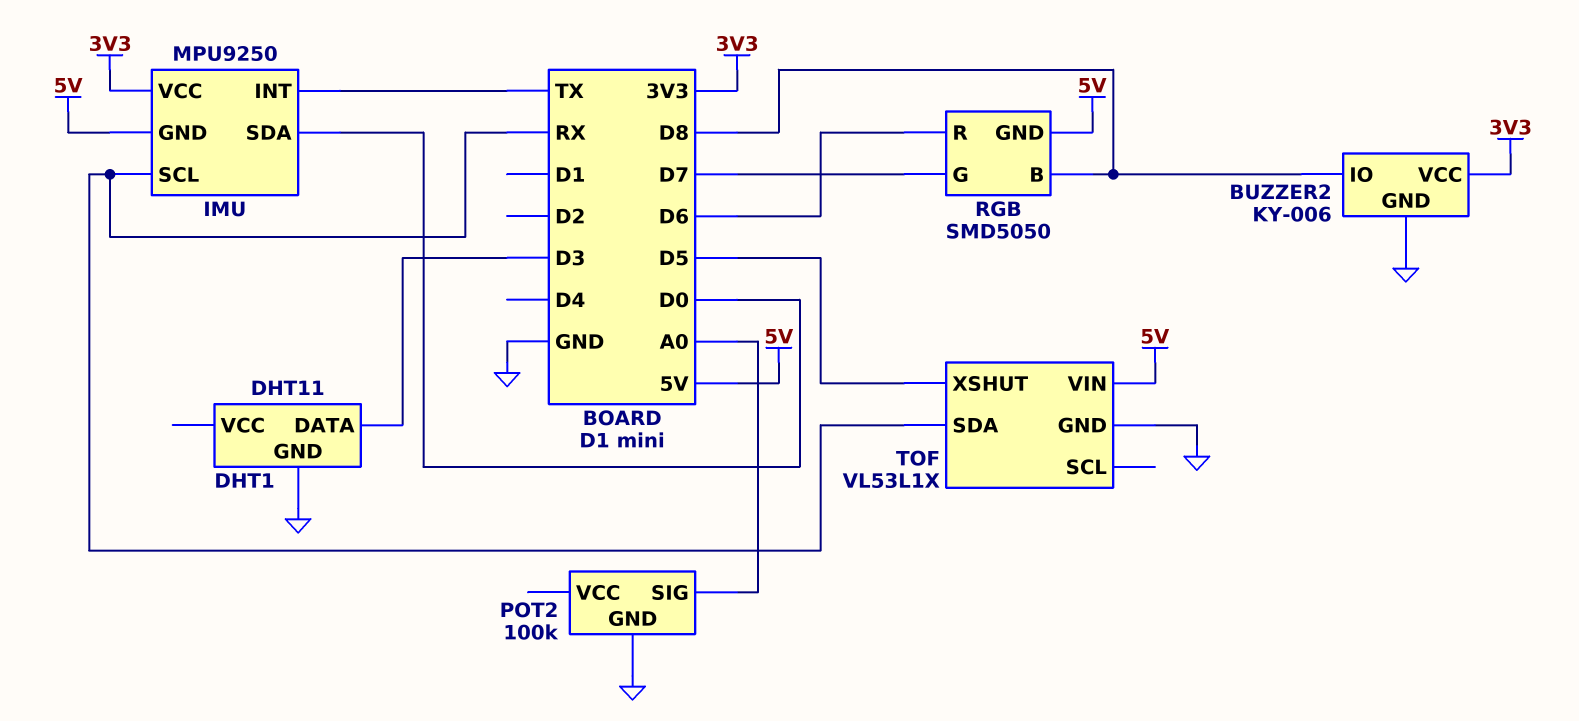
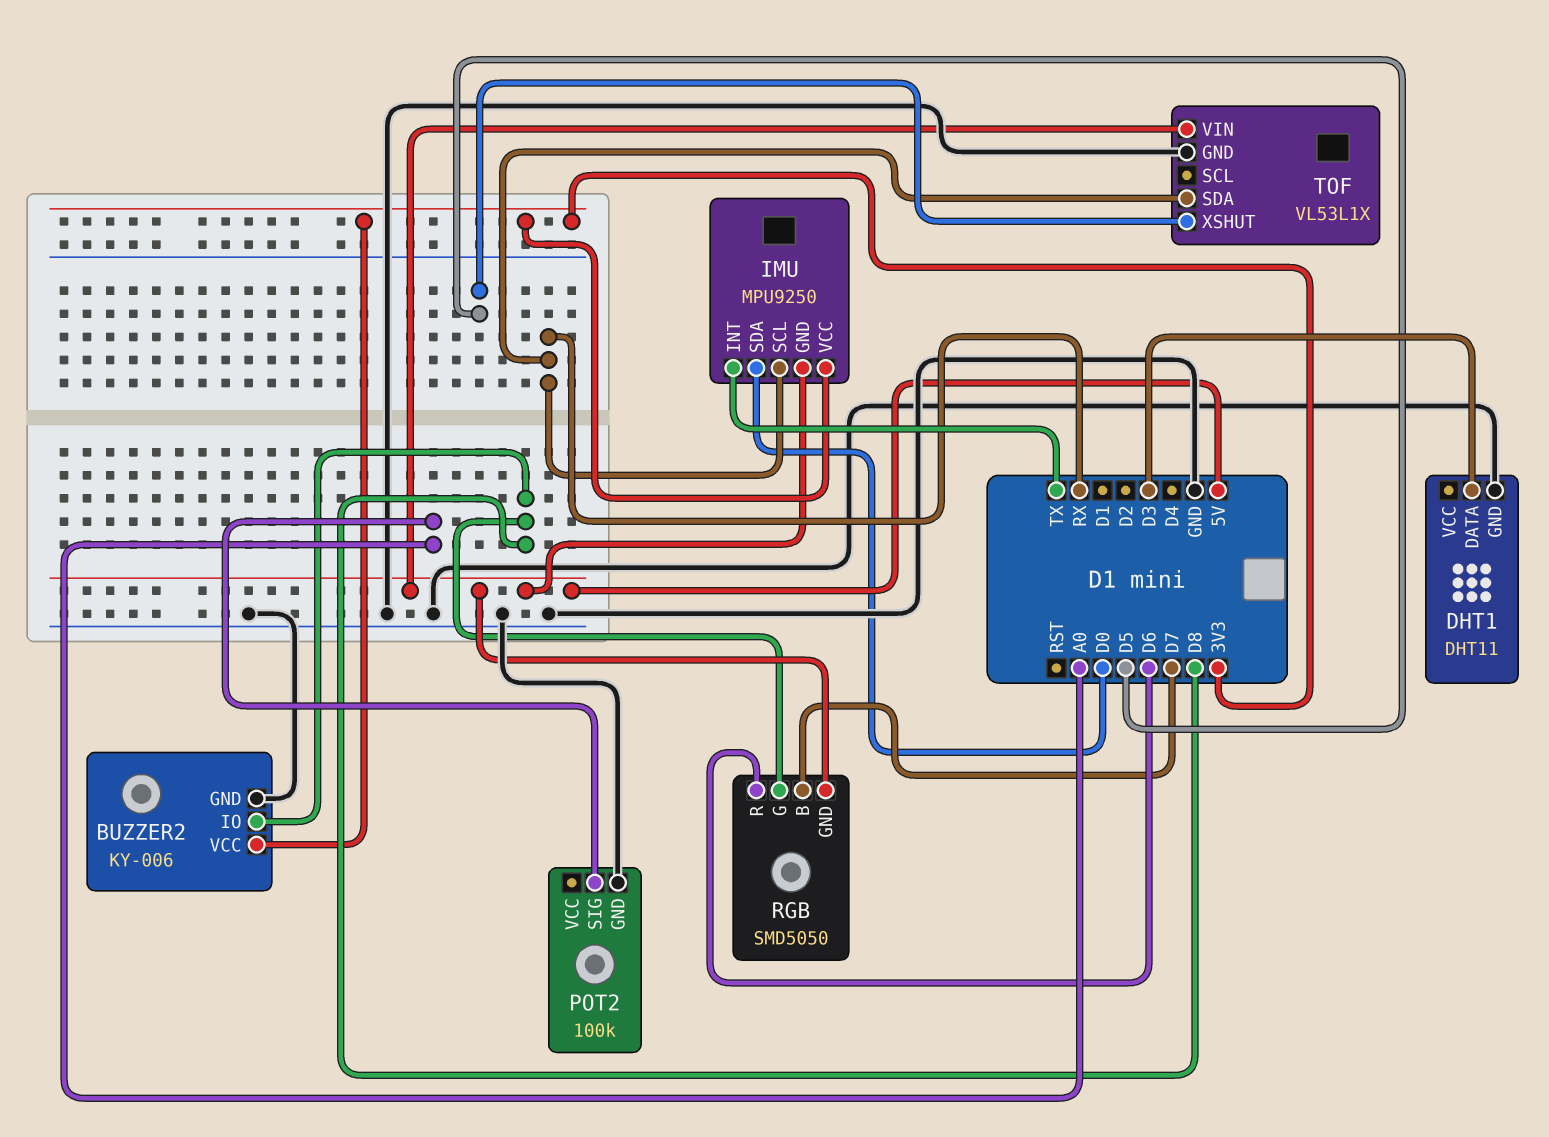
RGB pin B: D8 -> D7
RGB pin G: D7 -> D8

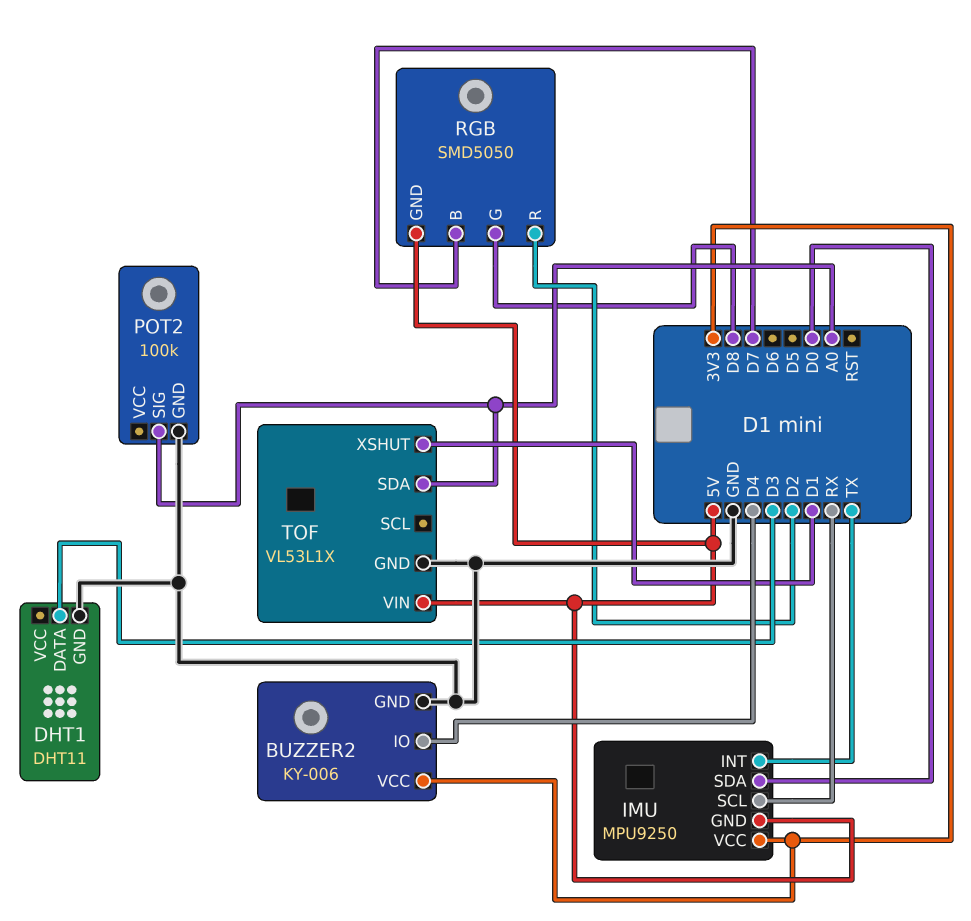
BUZZER2 pin IO: D8 -> D4
RGB pin R: D6 -> D2
TOF pin SDA: RX -> A0
TOF pin XSHUT: D5 -> D1

